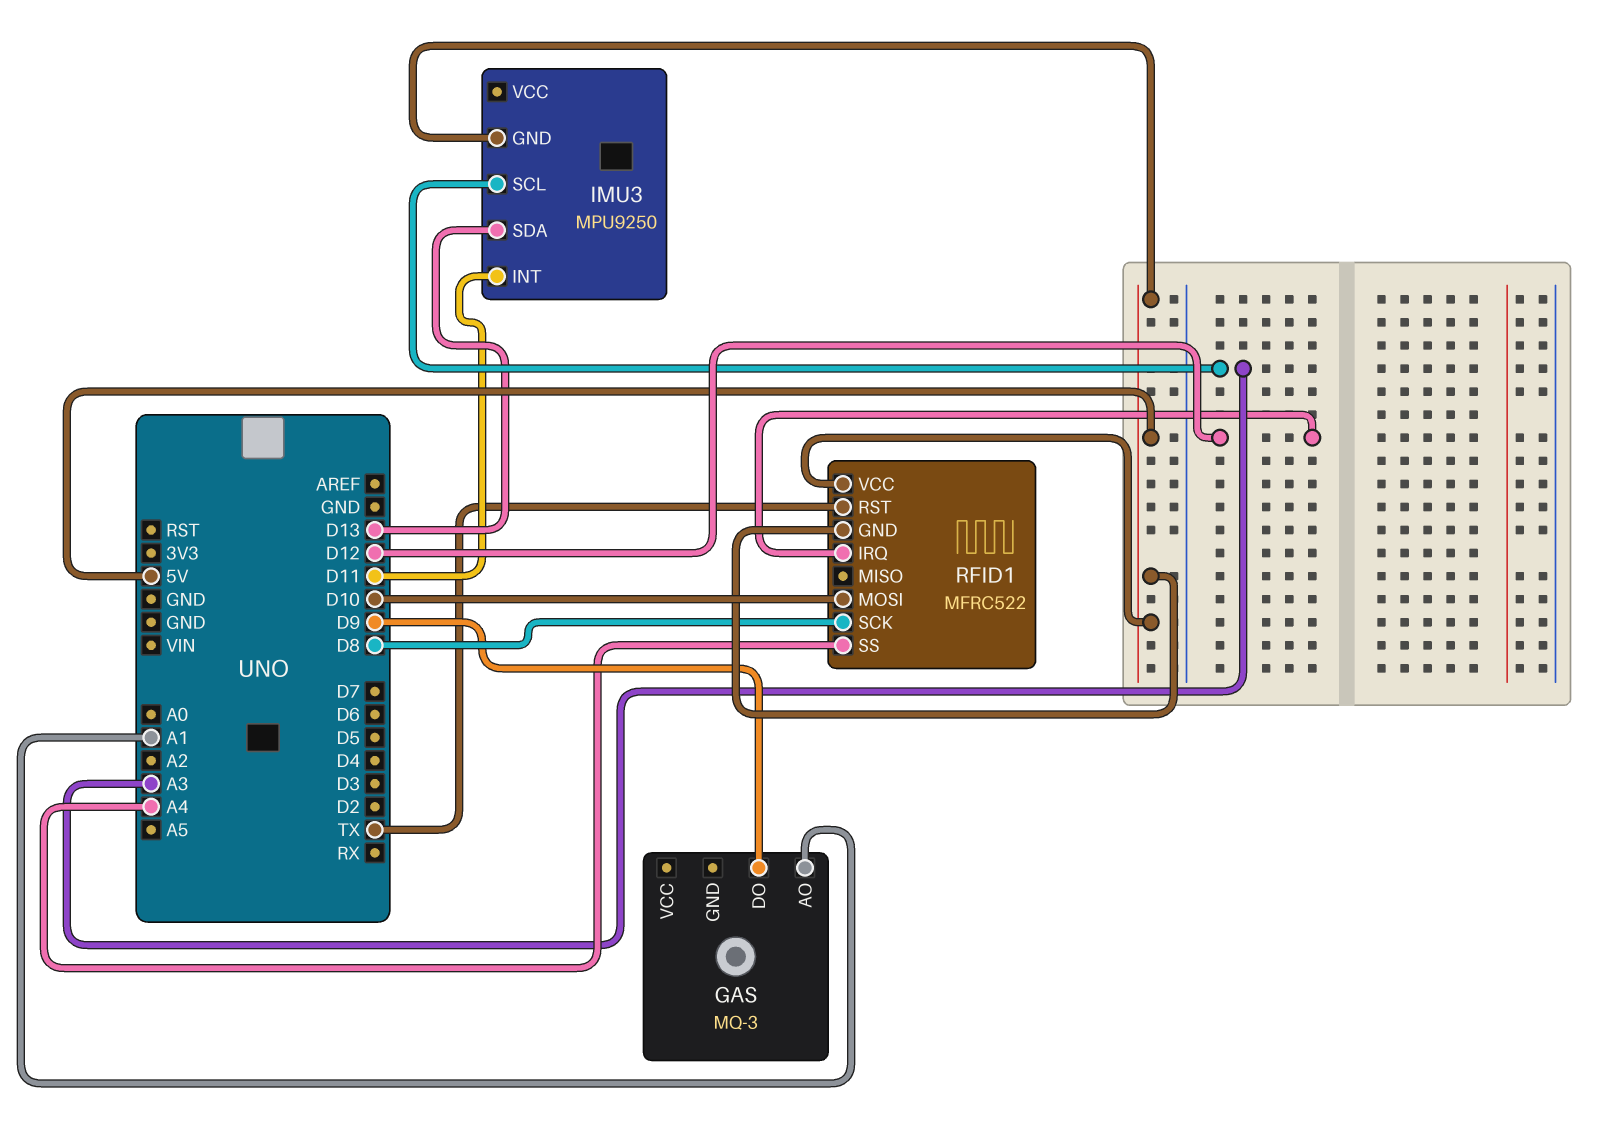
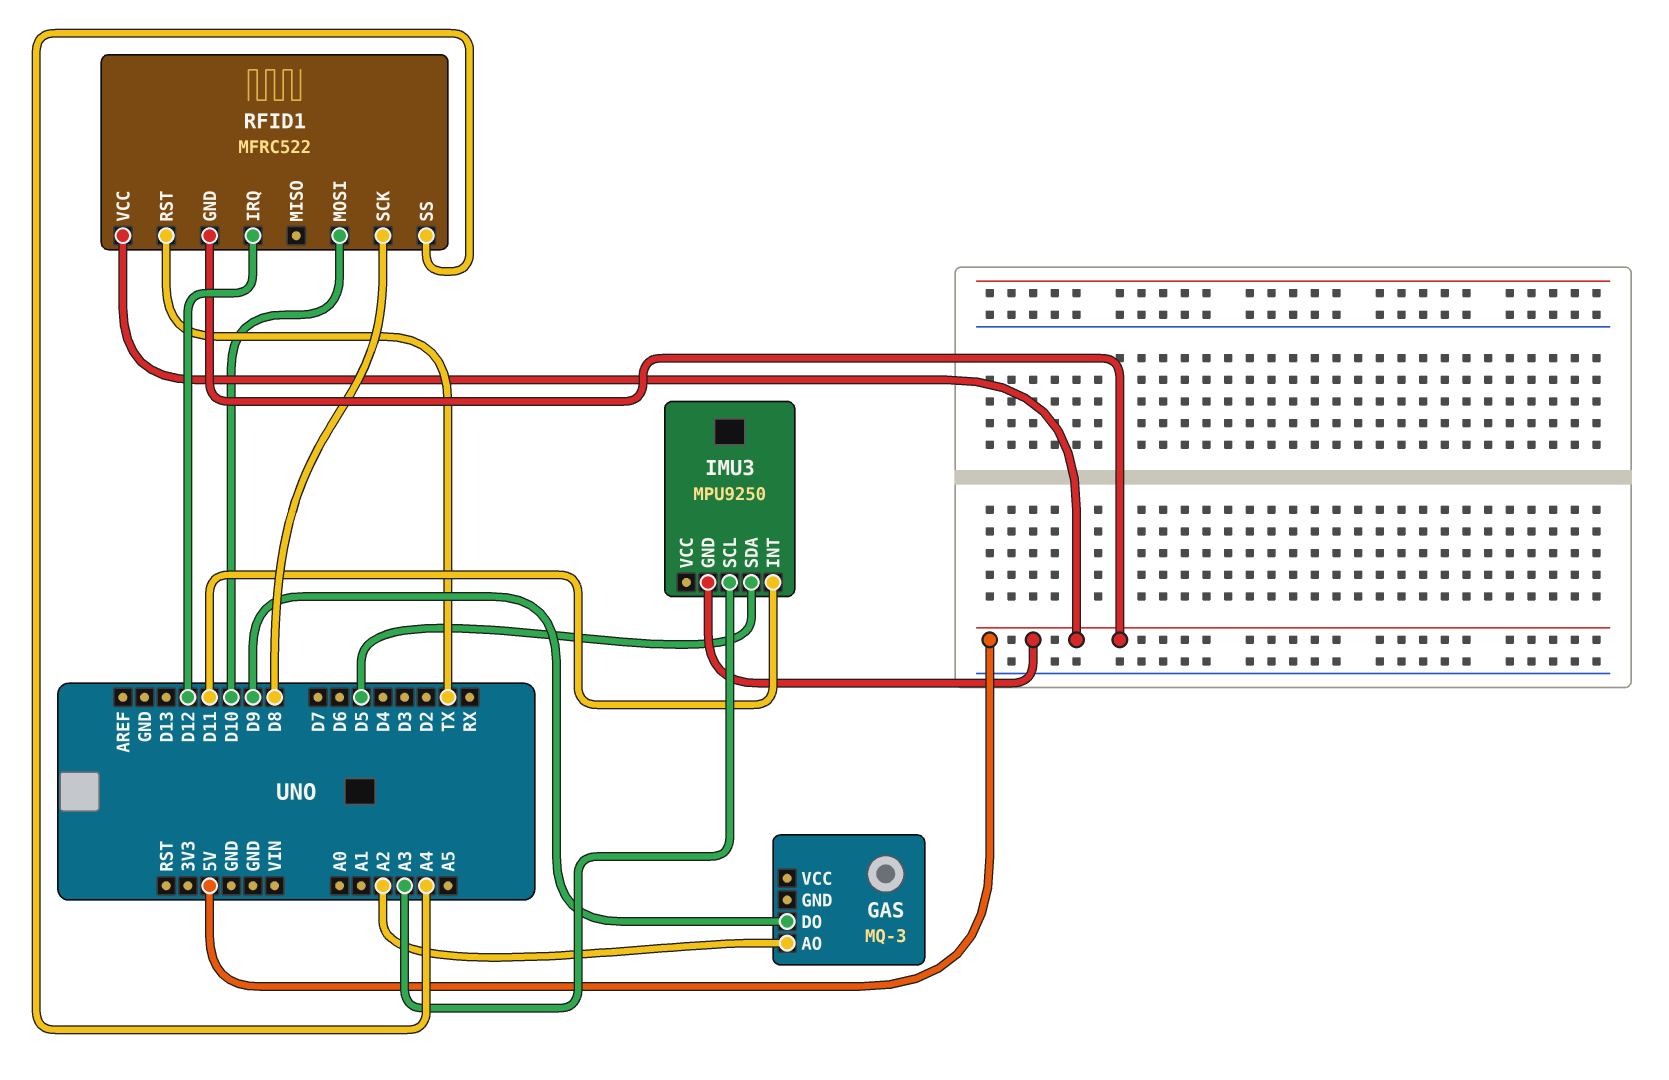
GAS pin AO: A1 -> A2
IMU3 pin SDA: D13 -> D5

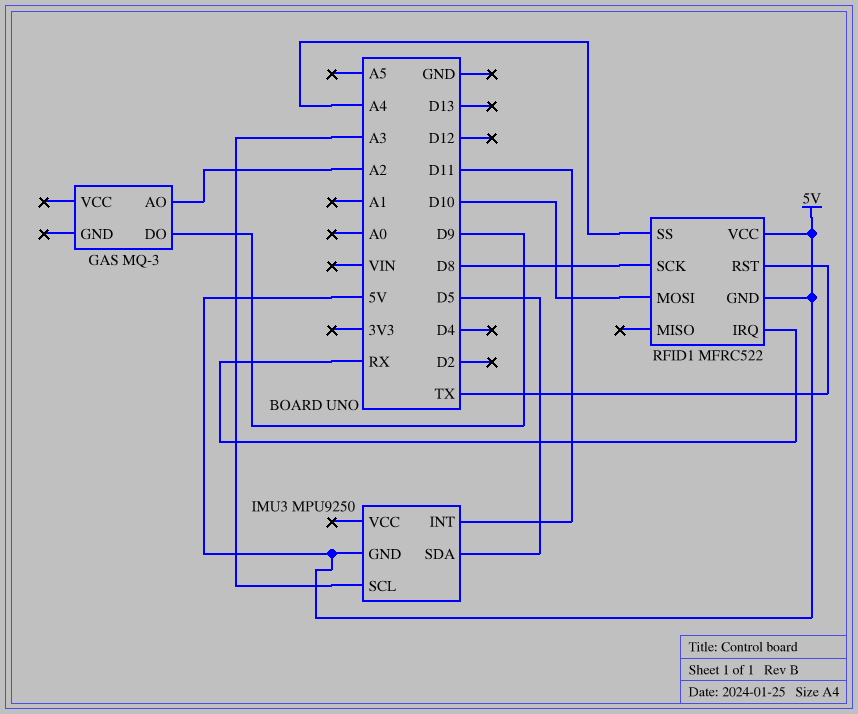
RFID1 pin IRQ: D12 -> RX

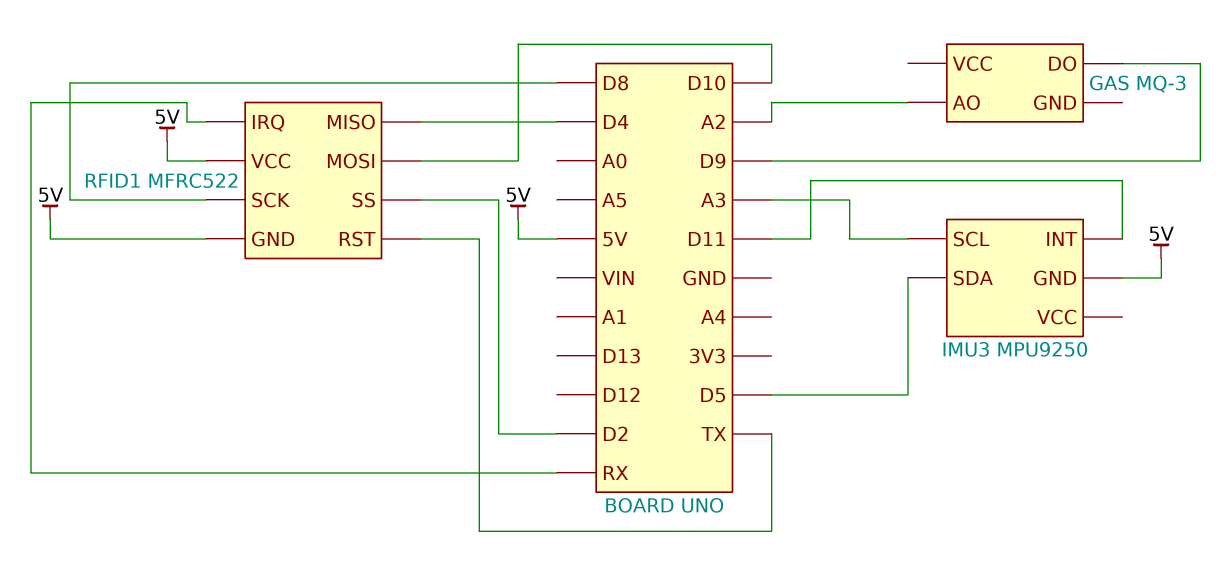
RFID1 pin MISO: none -> D4
RFID1 pin SS: A4 -> D2

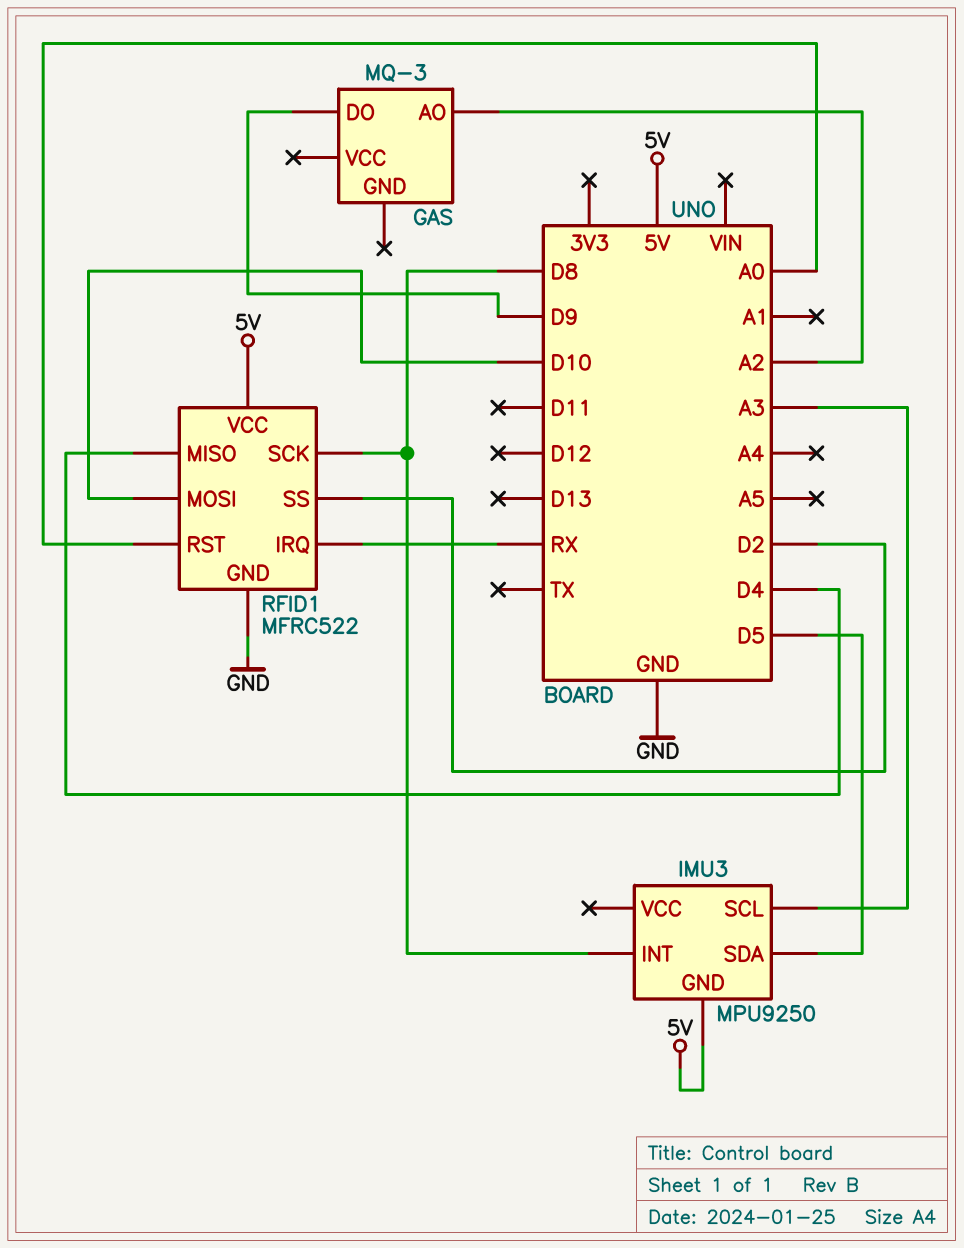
IMU3 pin INT: D11 -> D8
RFID1 pin GND: 5V -> GND
RFID1 pin RST: TX -> A0

